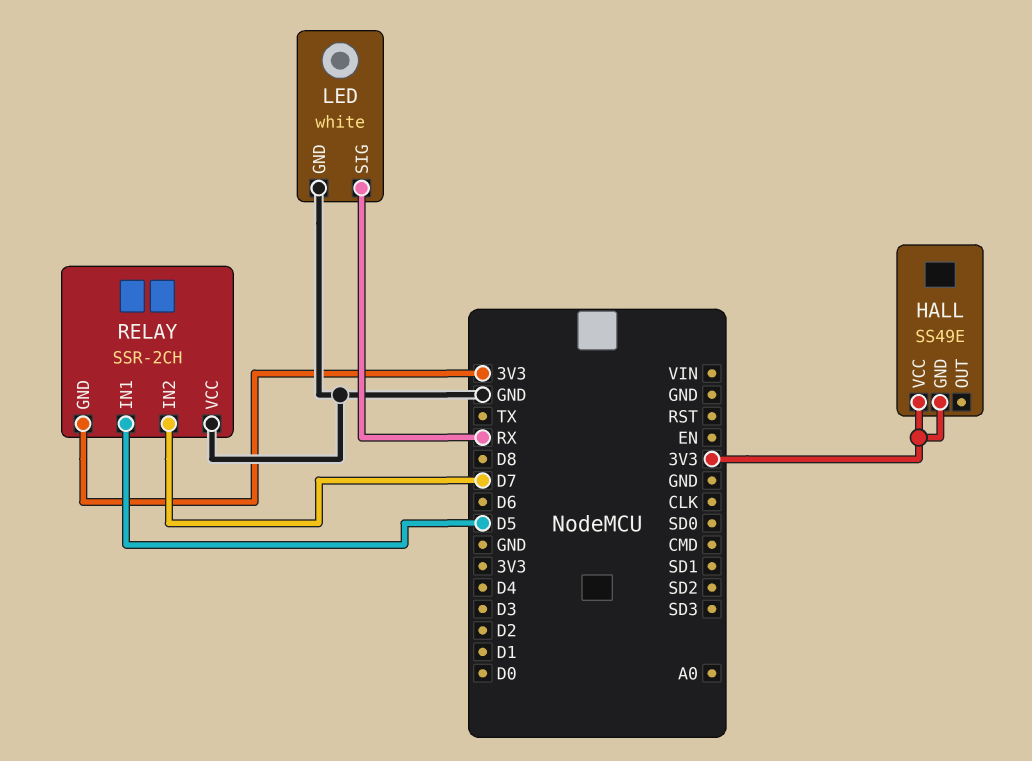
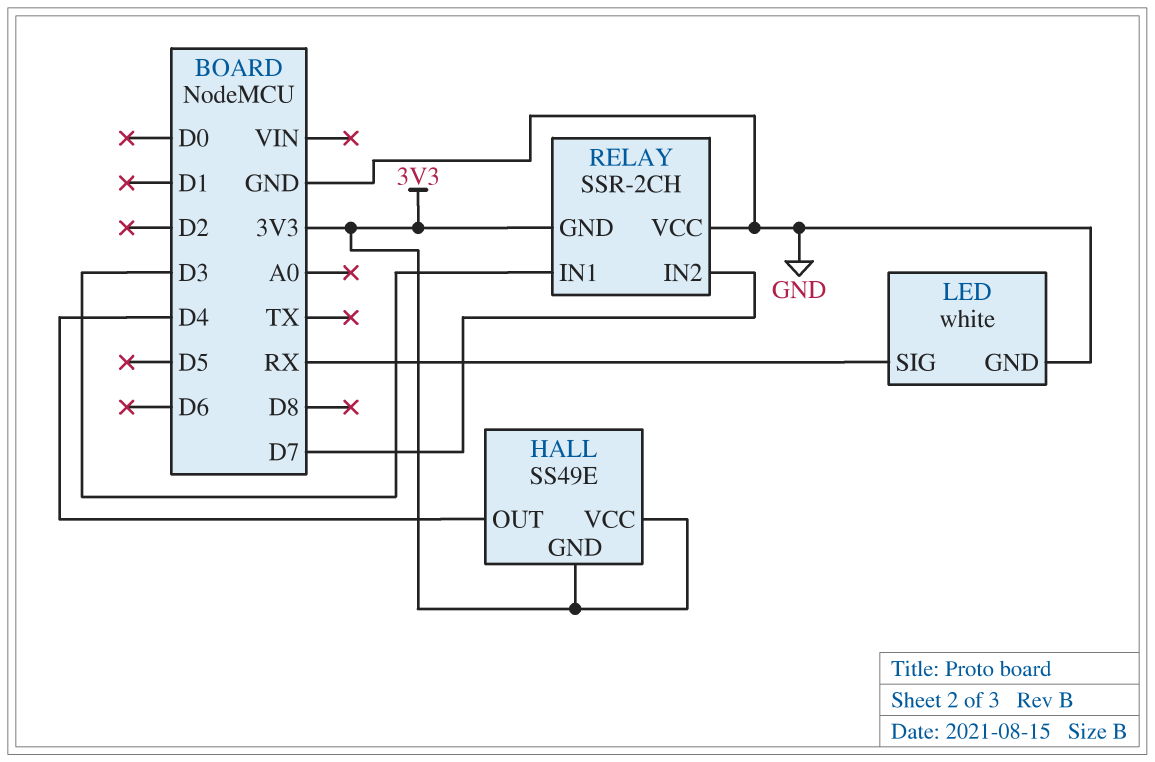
HALL pin OUT: none -> D4
RELAY pin IN1: D5 -> D3

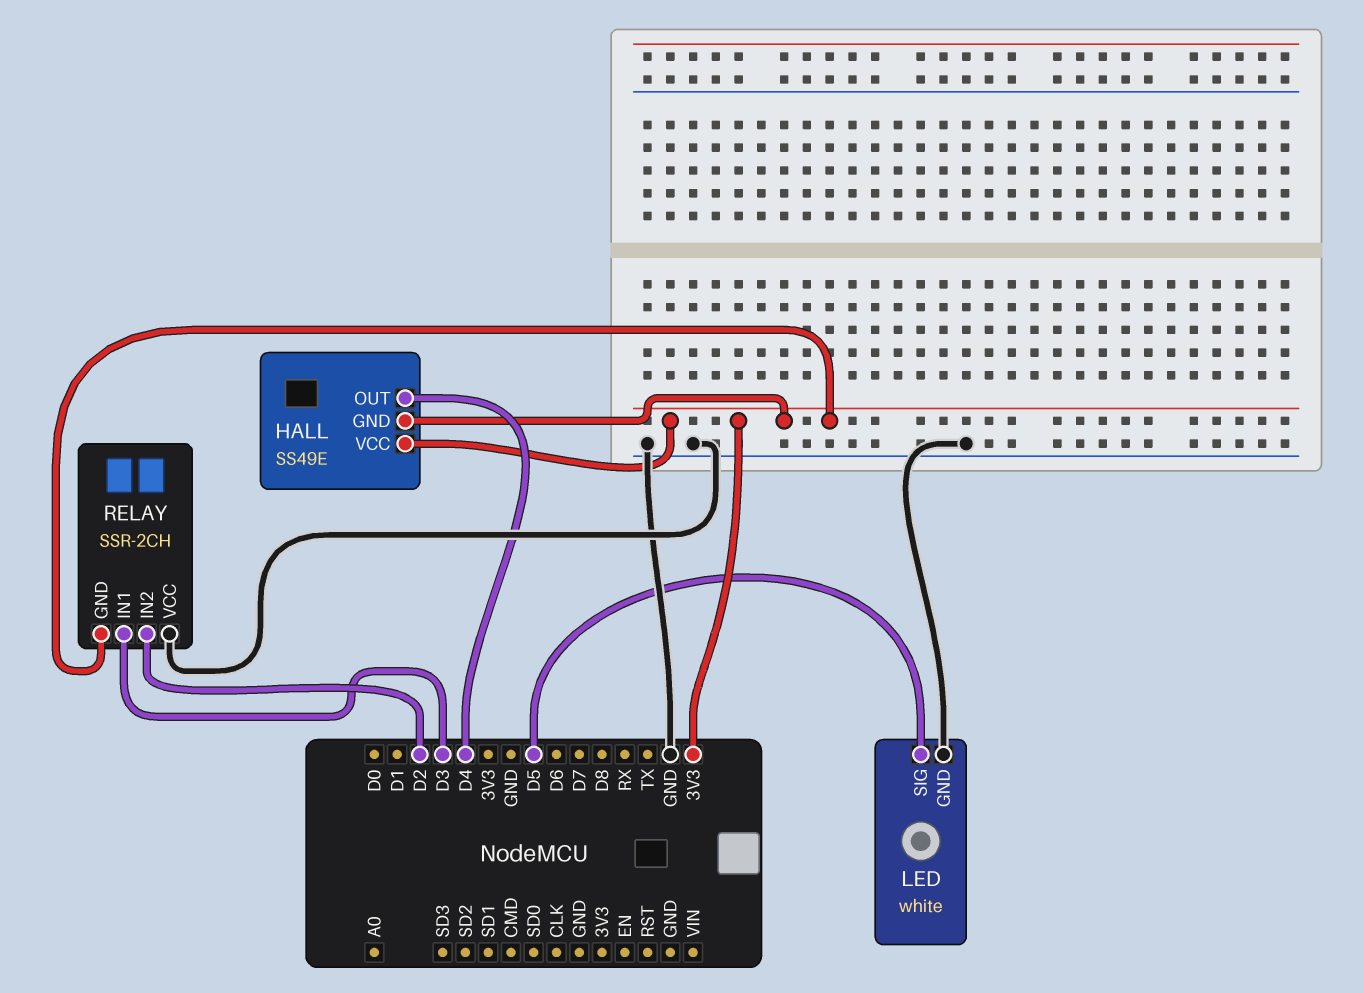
LED pin SIG: RX -> D5
RELAY pin IN2: D7 -> D2

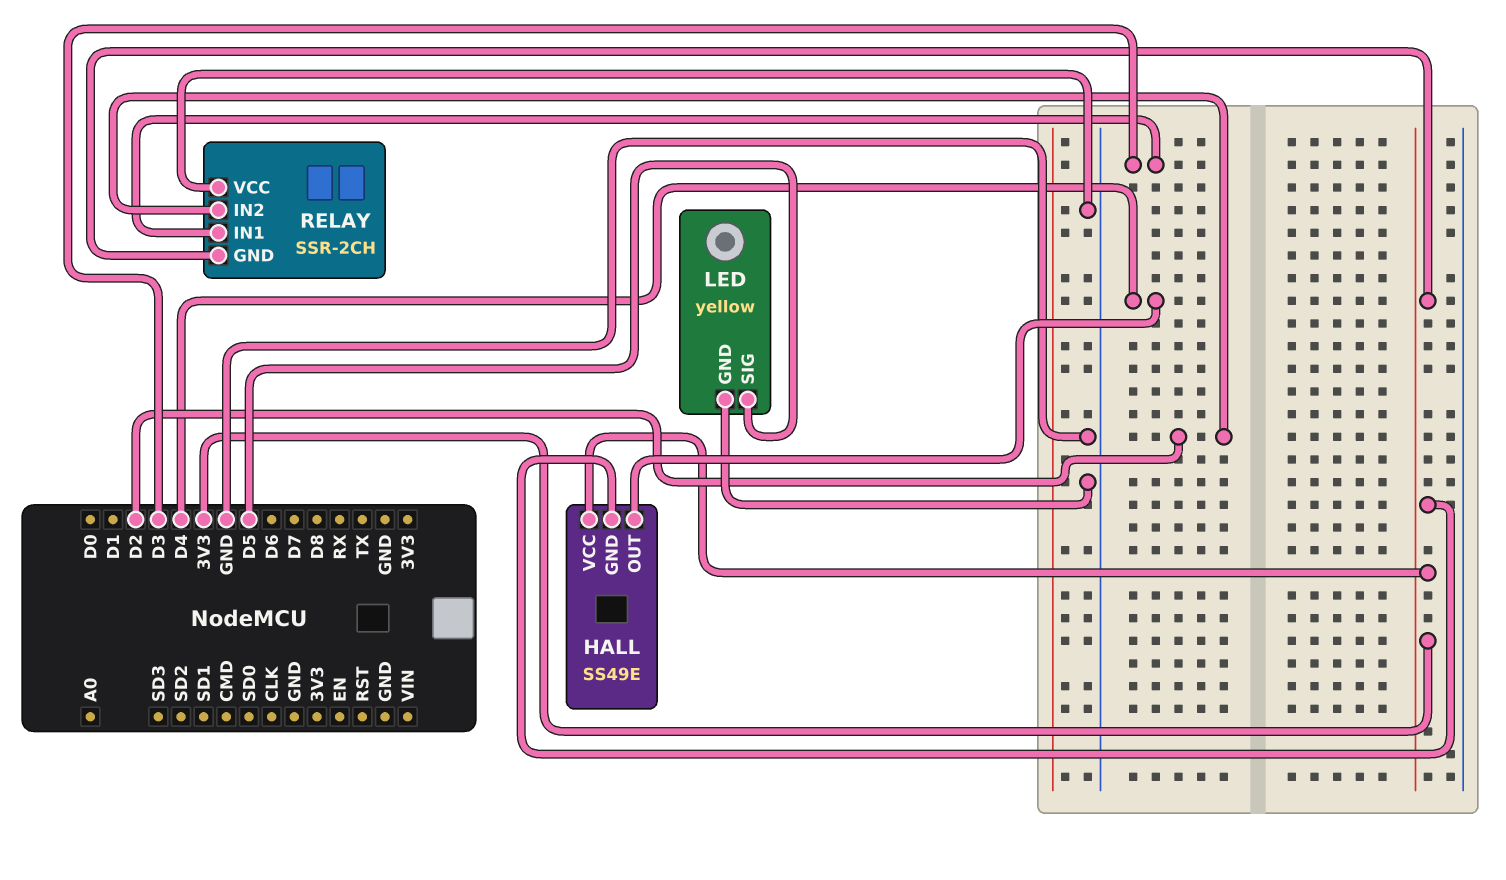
LED: white -> yellow

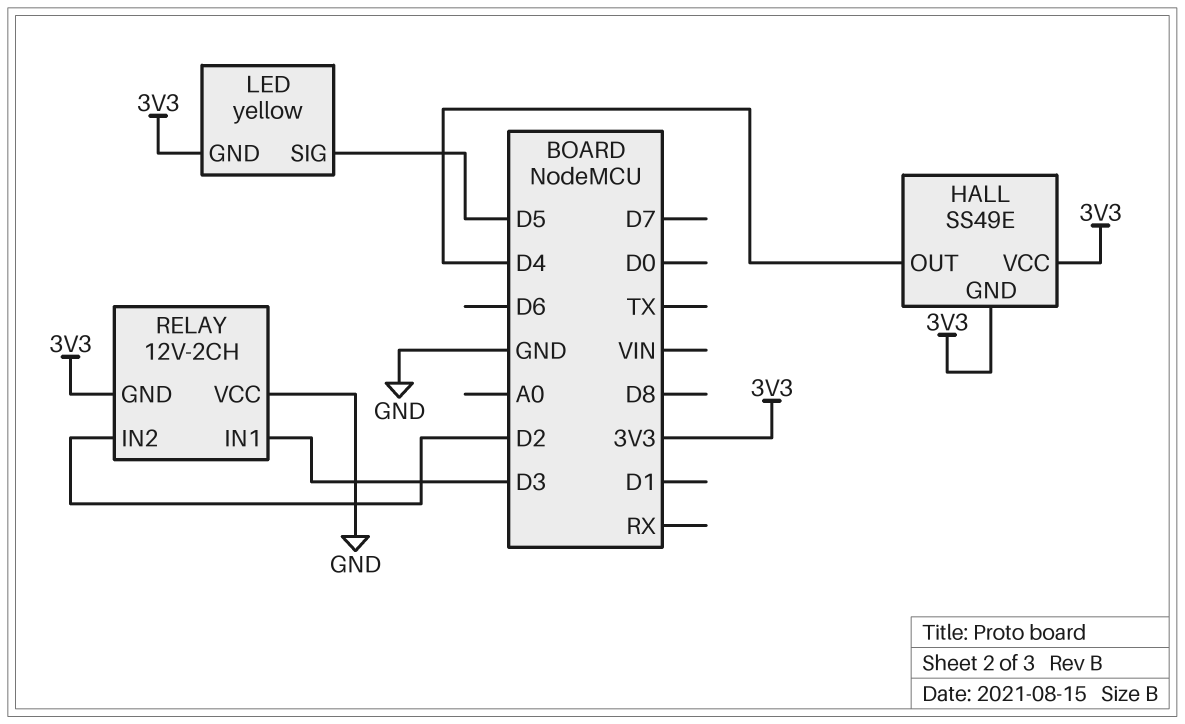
LED pin GND: GND -> 3V3
RELAY: SSR-2CH -> 12V-2CH

